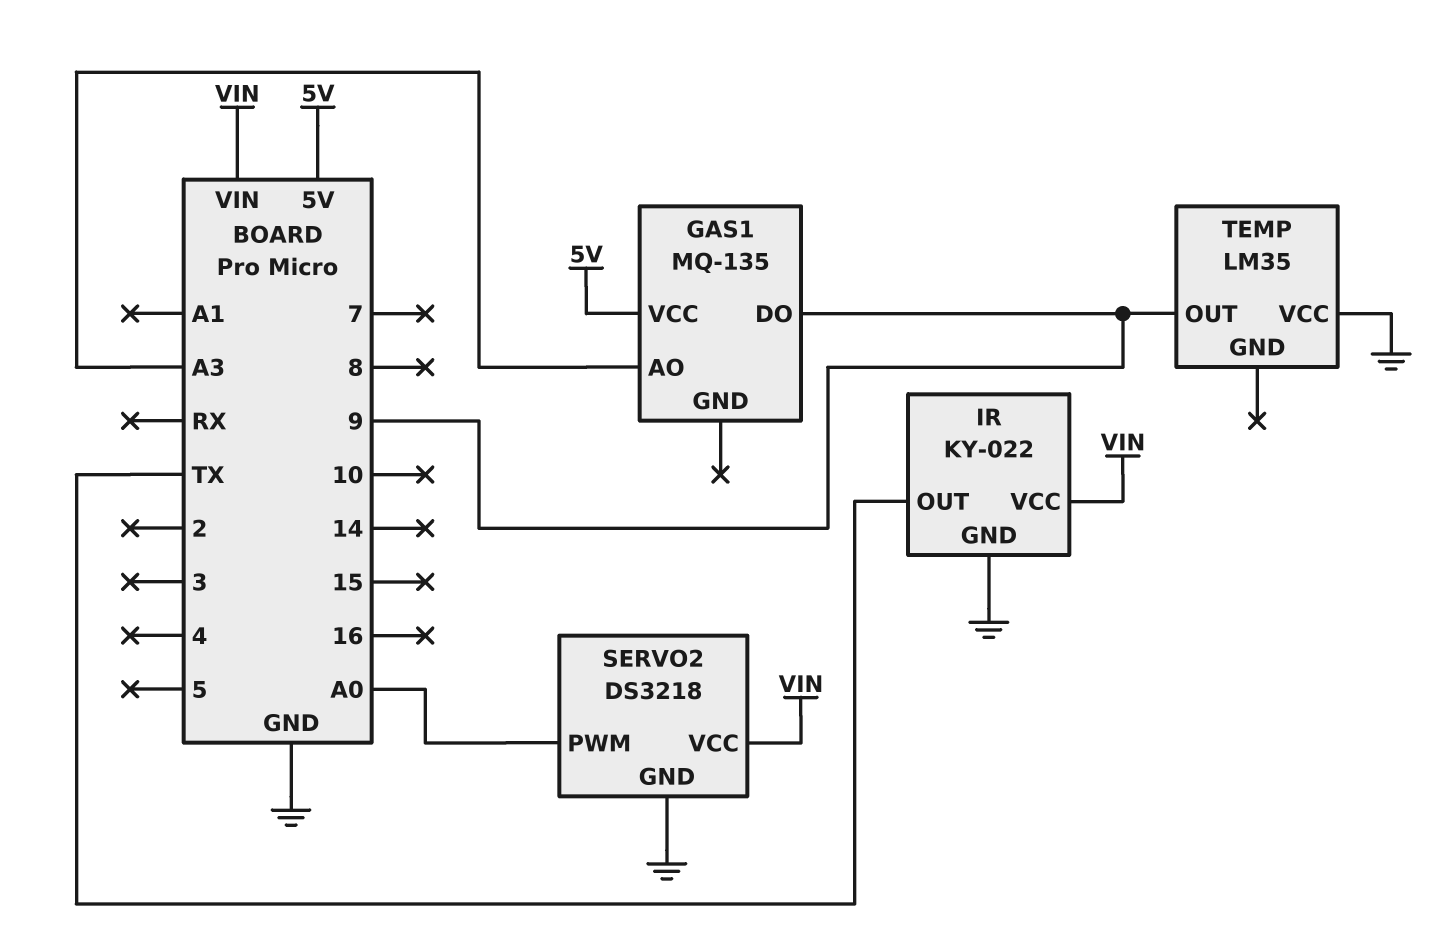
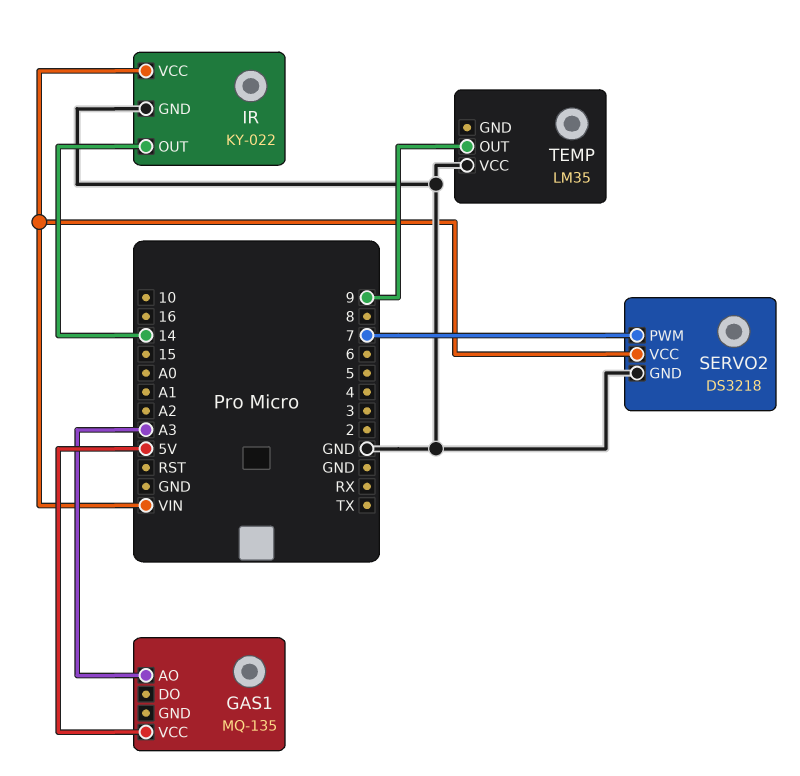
GAS1 pin DO: 9 -> none
IR pin OUT: TX -> 14
SERVO2 pin PWM: A0 -> 7

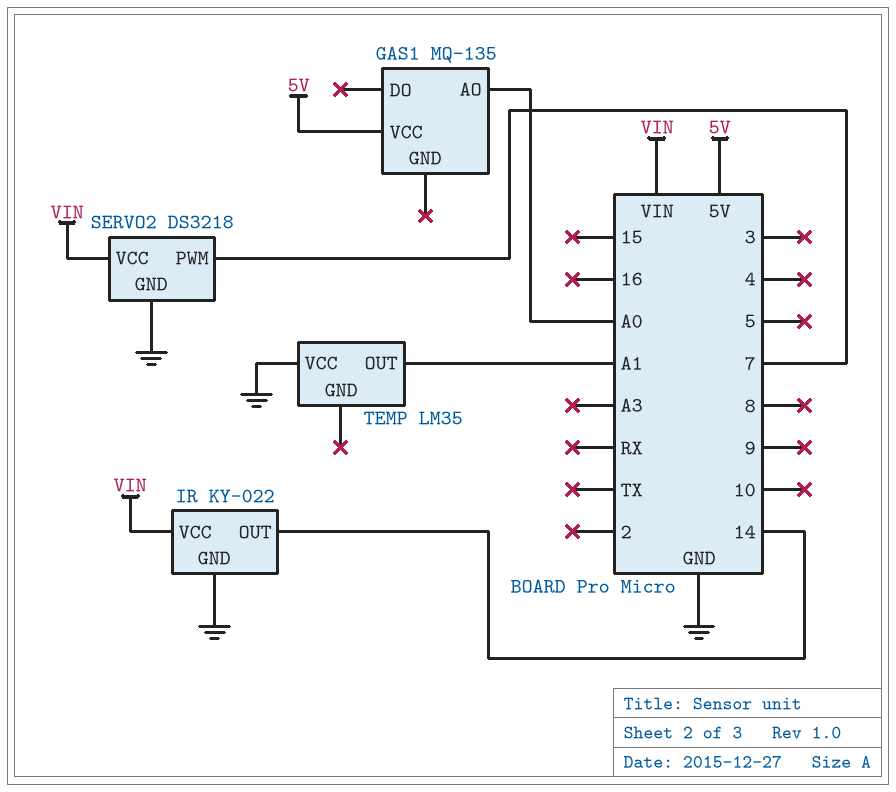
GAS1 pin AO: A3 -> A0
TEMP pin OUT: 9 -> A1

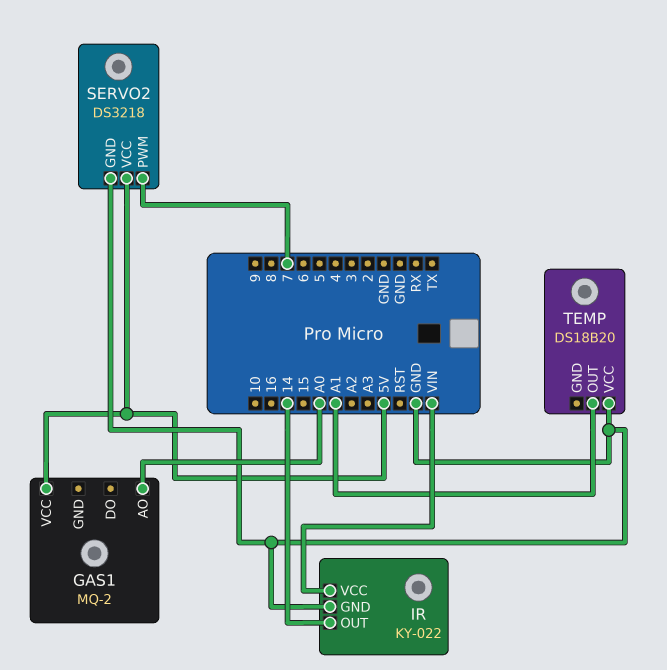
GAS1: MQ-135 -> MQ-2
SERVO2 pin VCC: VIN -> 5V
TEMP: LM35 -> DS18B20

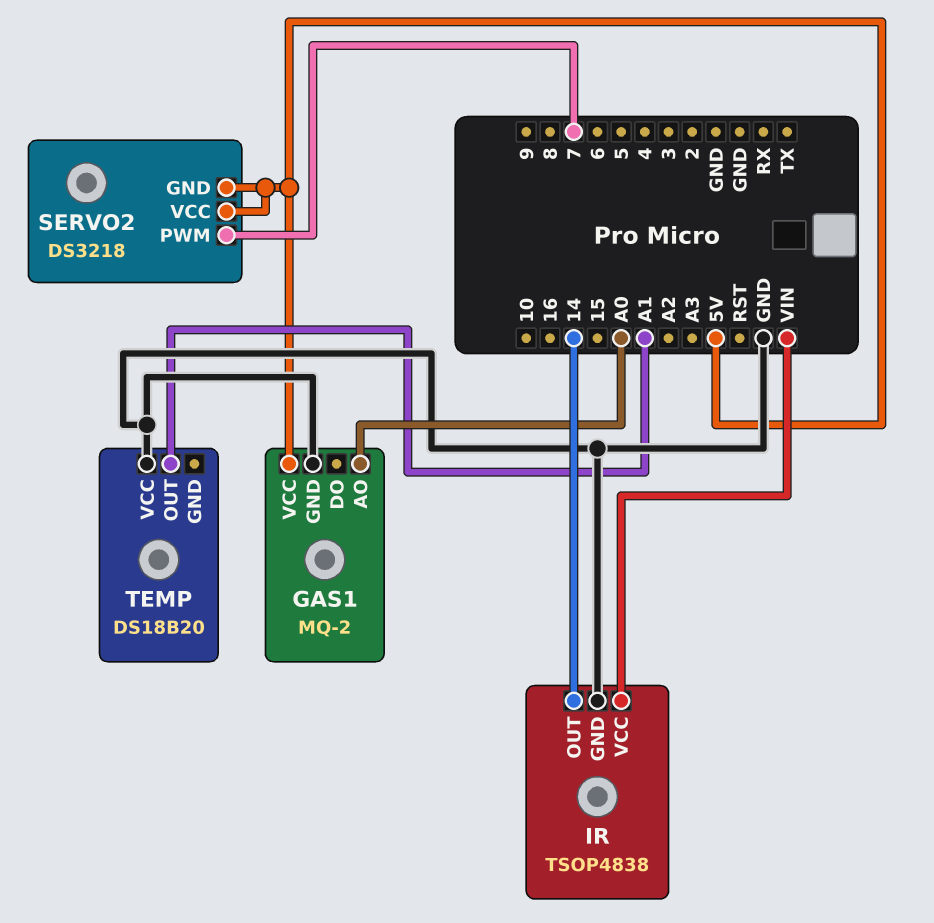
GAS1 pin GND: none -> GND
IR: KY-022 -> TSOP4838
SERVO2 pin GND: GND -> 5V

